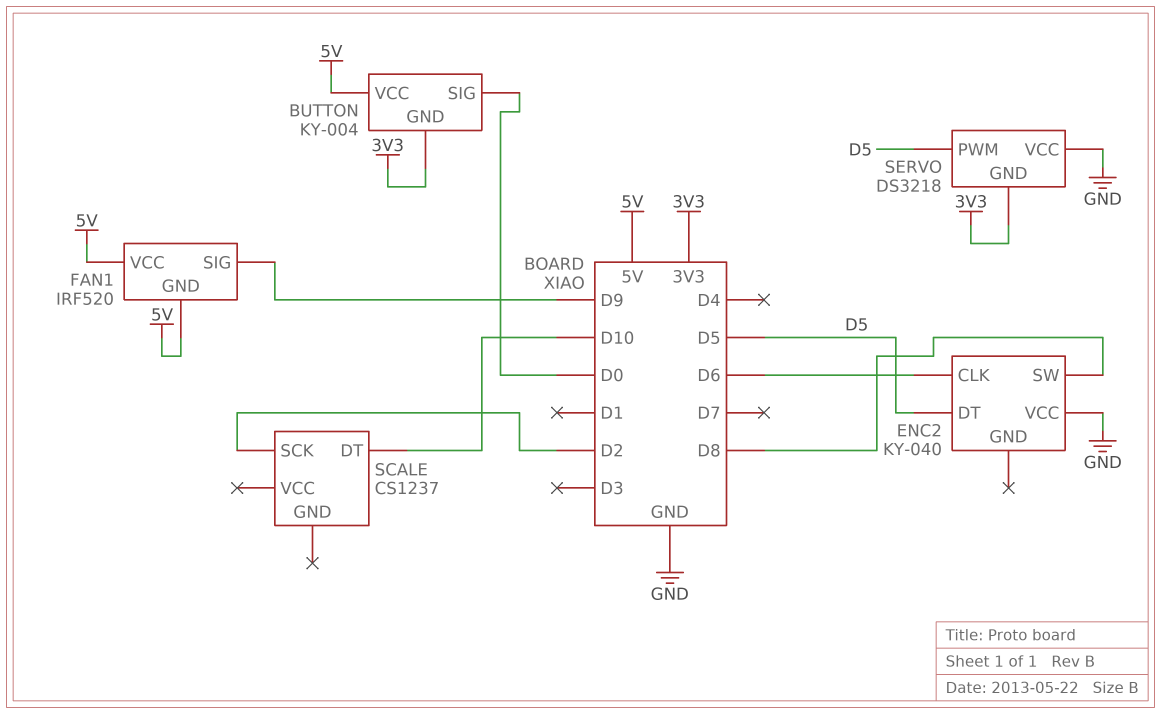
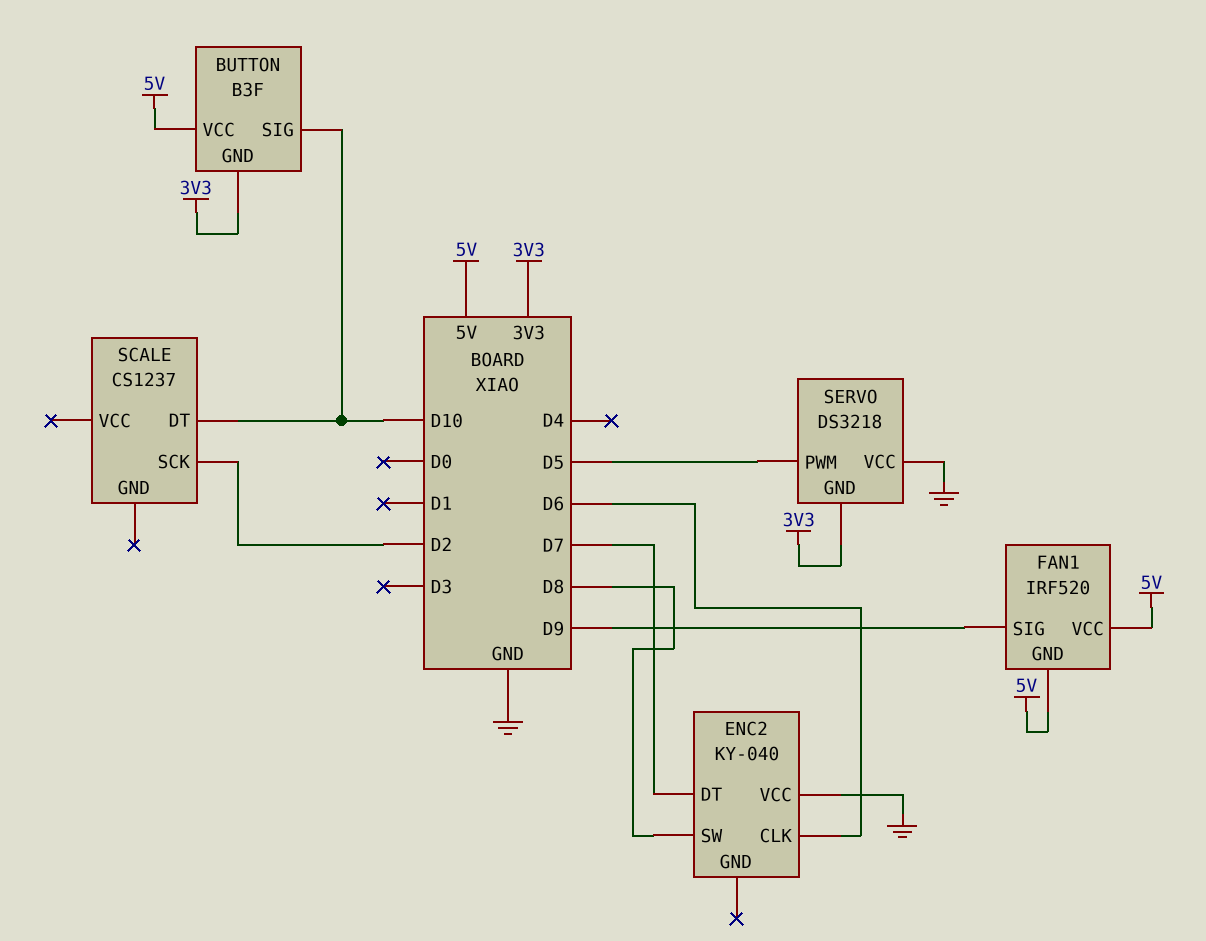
BUTTON: KY-004 -> B3F
BUTTON pin SIG: D0 -> D10
ENC2 pin DT: D5 -> D7

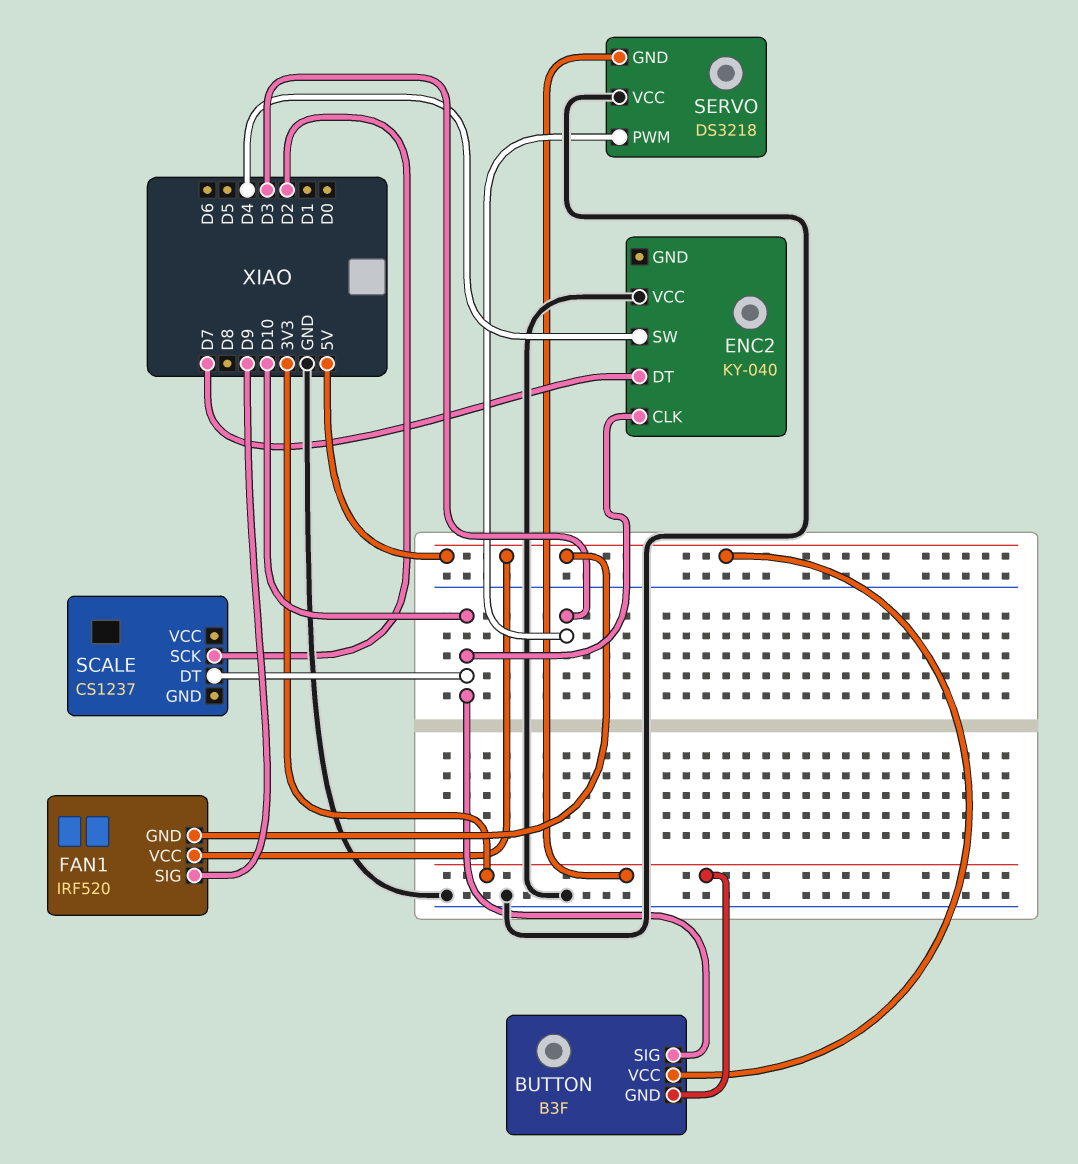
ENC2 pin CLK: D6 -> D10
ENC2 pin SW: D8 -> D4
SERVO pin PWM: D5 -> D3

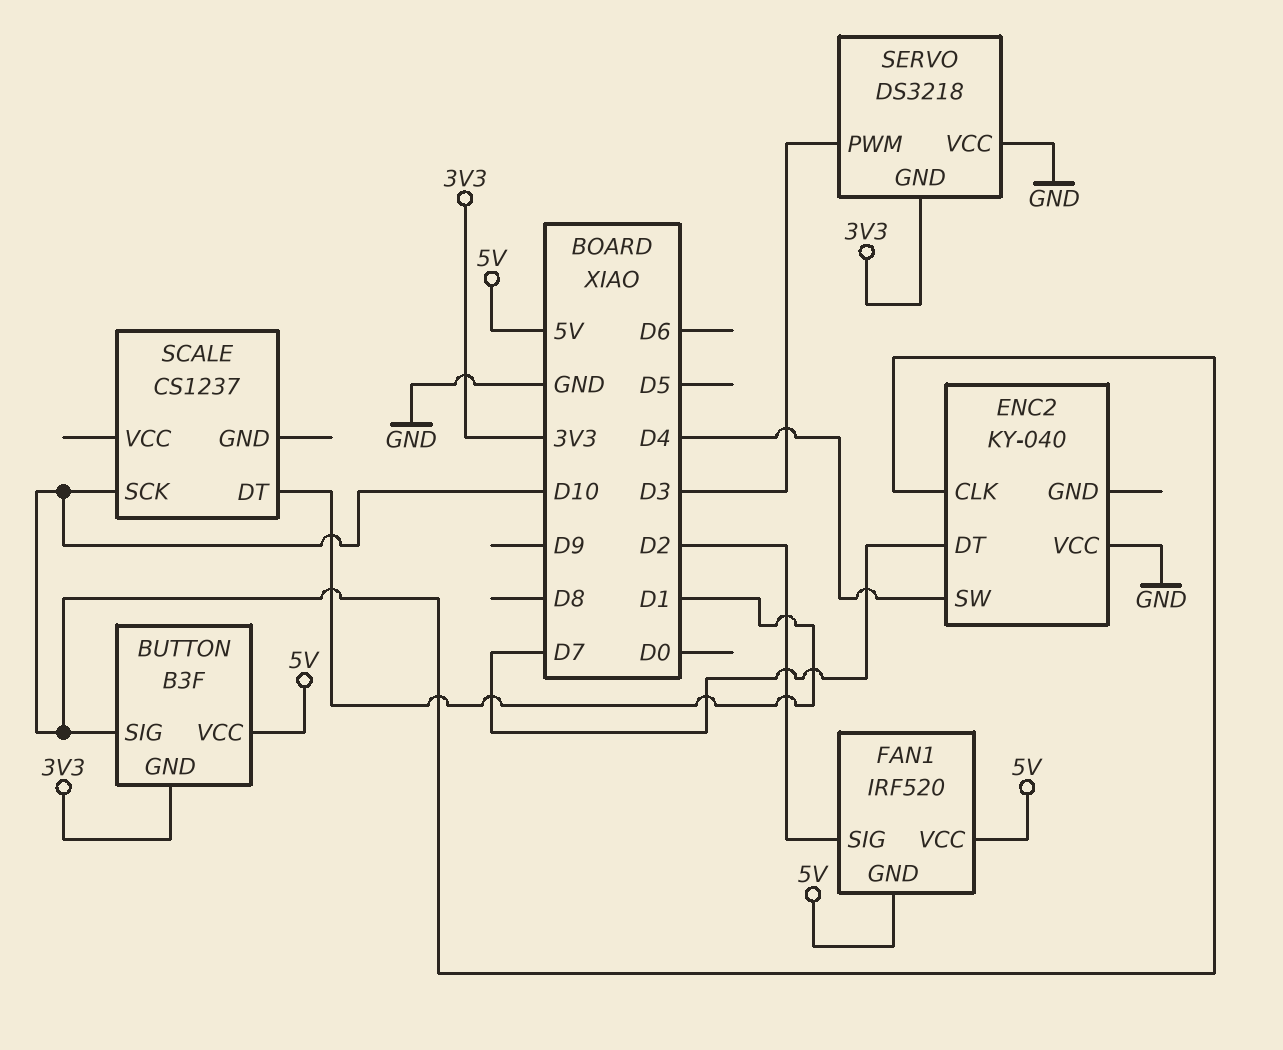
FAN1 pin SIG: D9 -> D2
SCALE pin DT: D10 -> D1
SCALE pin SCK: D2 -> D10

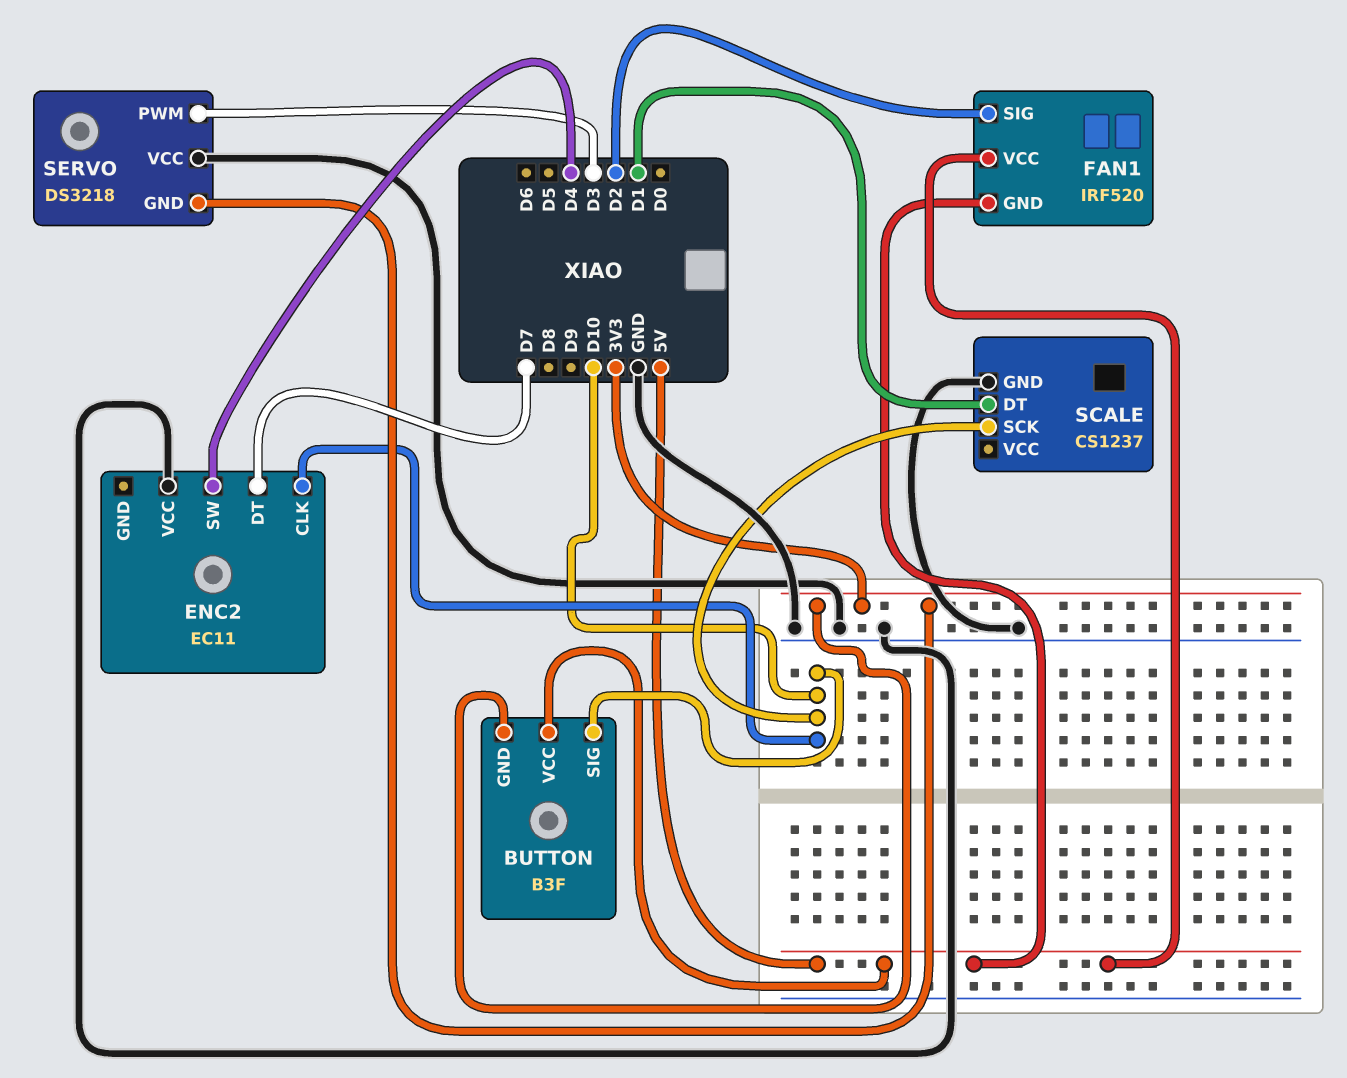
ENC2: KY-040 -> EC11
SCALE pin GND: none -> GND

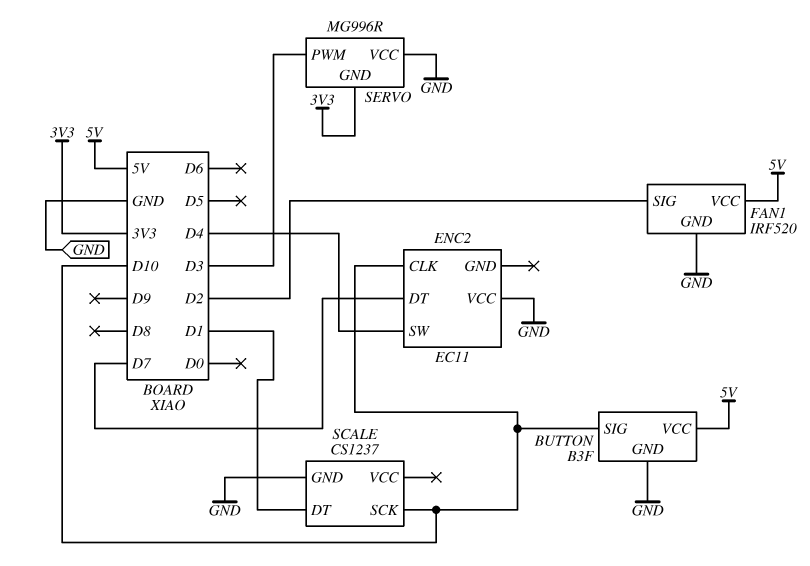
BUTTON pin GND: 3V3 -> GND
FAN1 pin GND: 5V -> GND
SERVO: DS3218 -> MG996R

